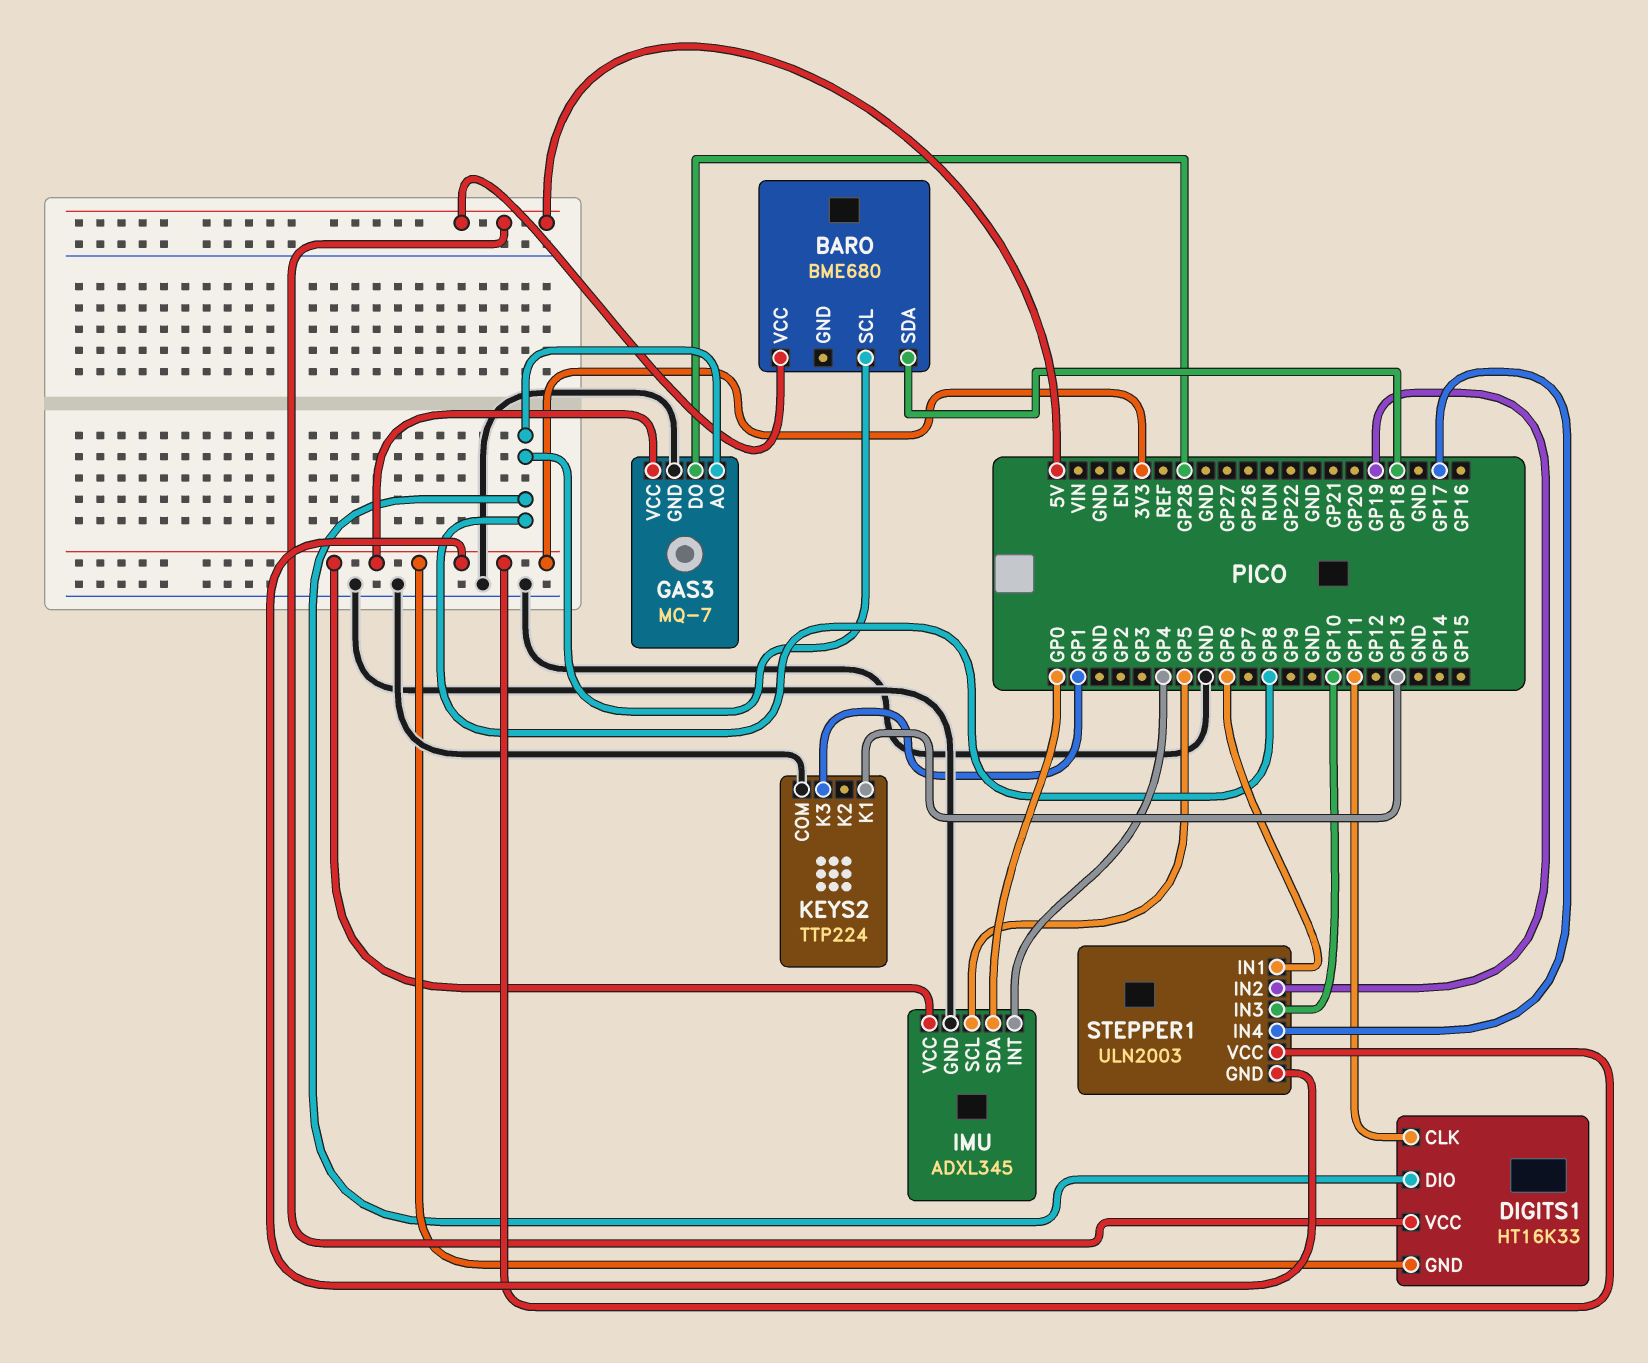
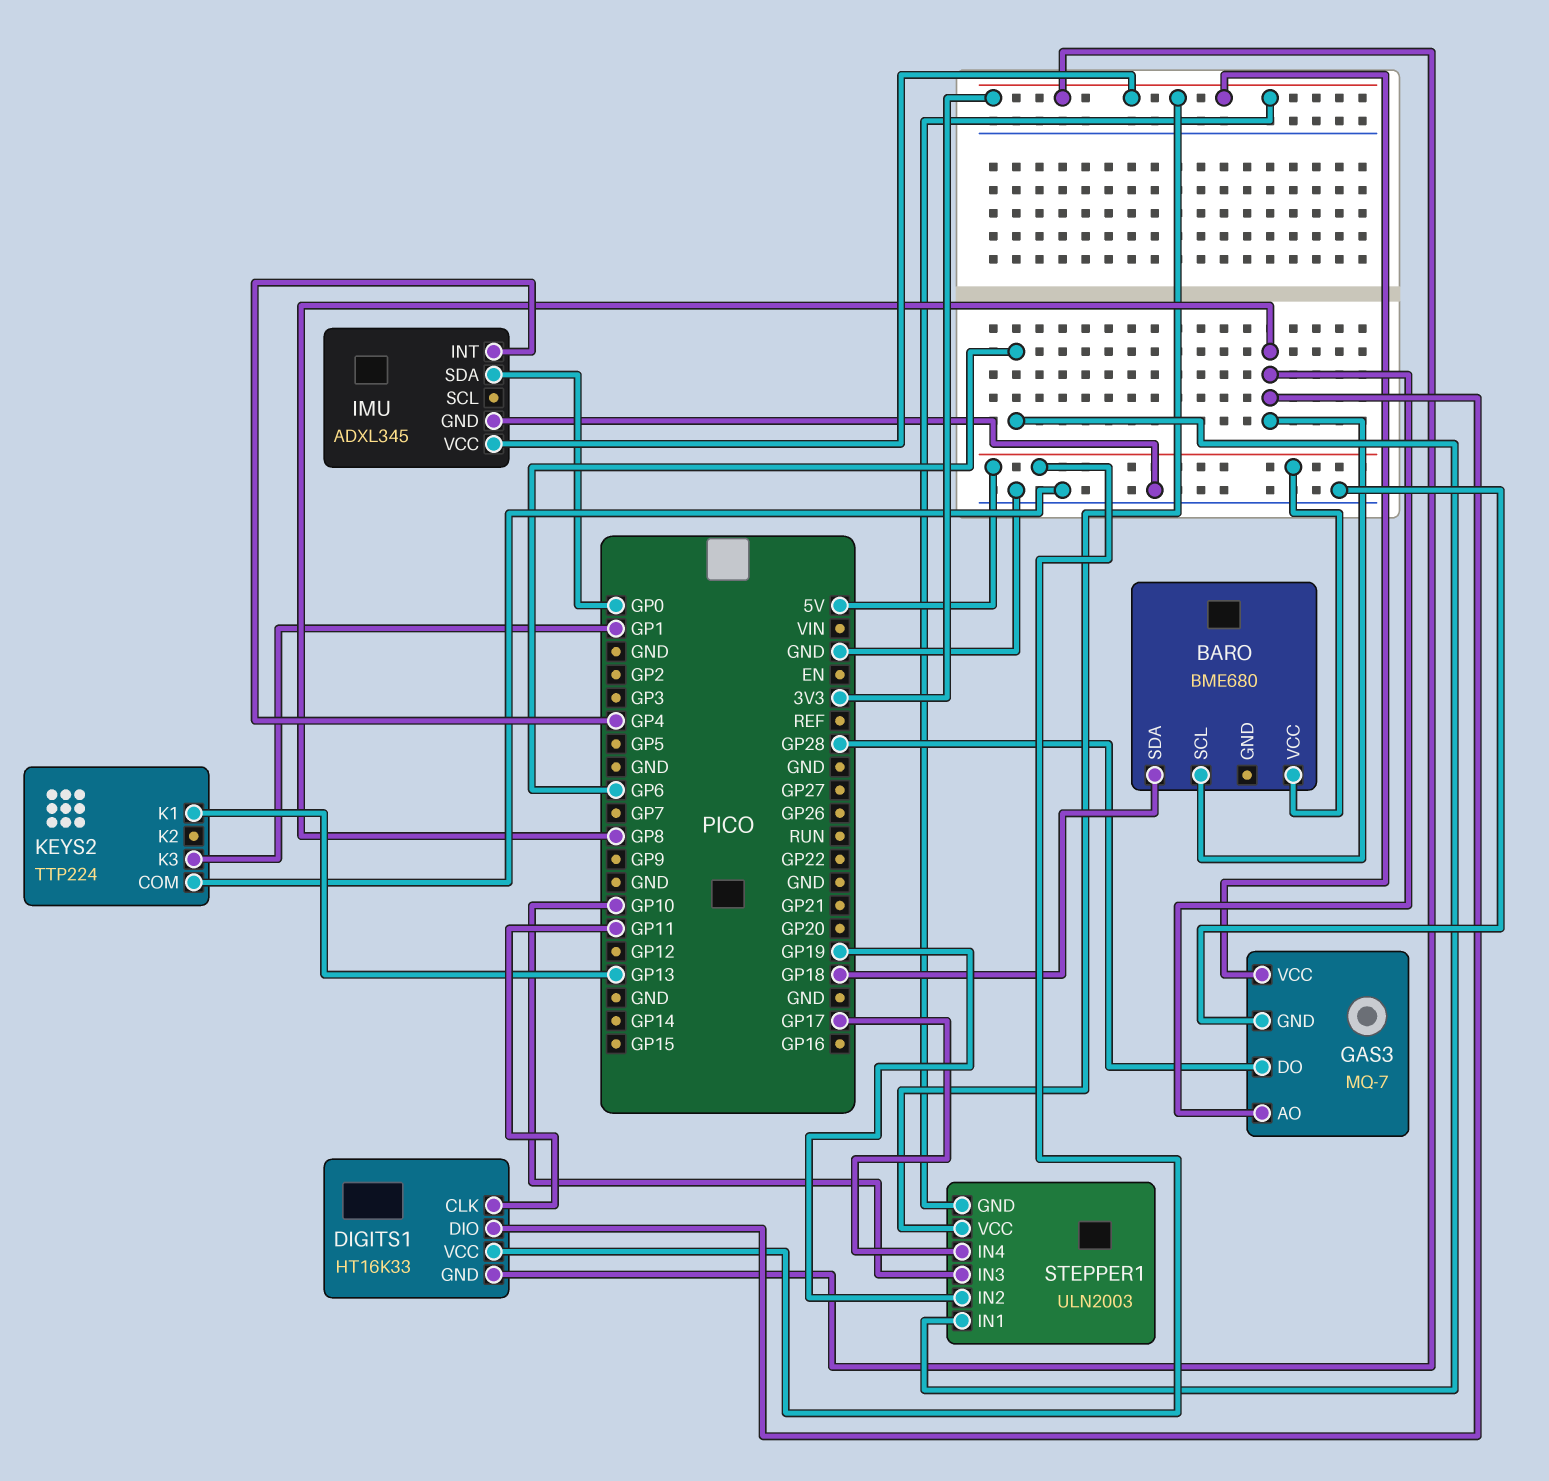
IMU pin SCL: GP5 -> none

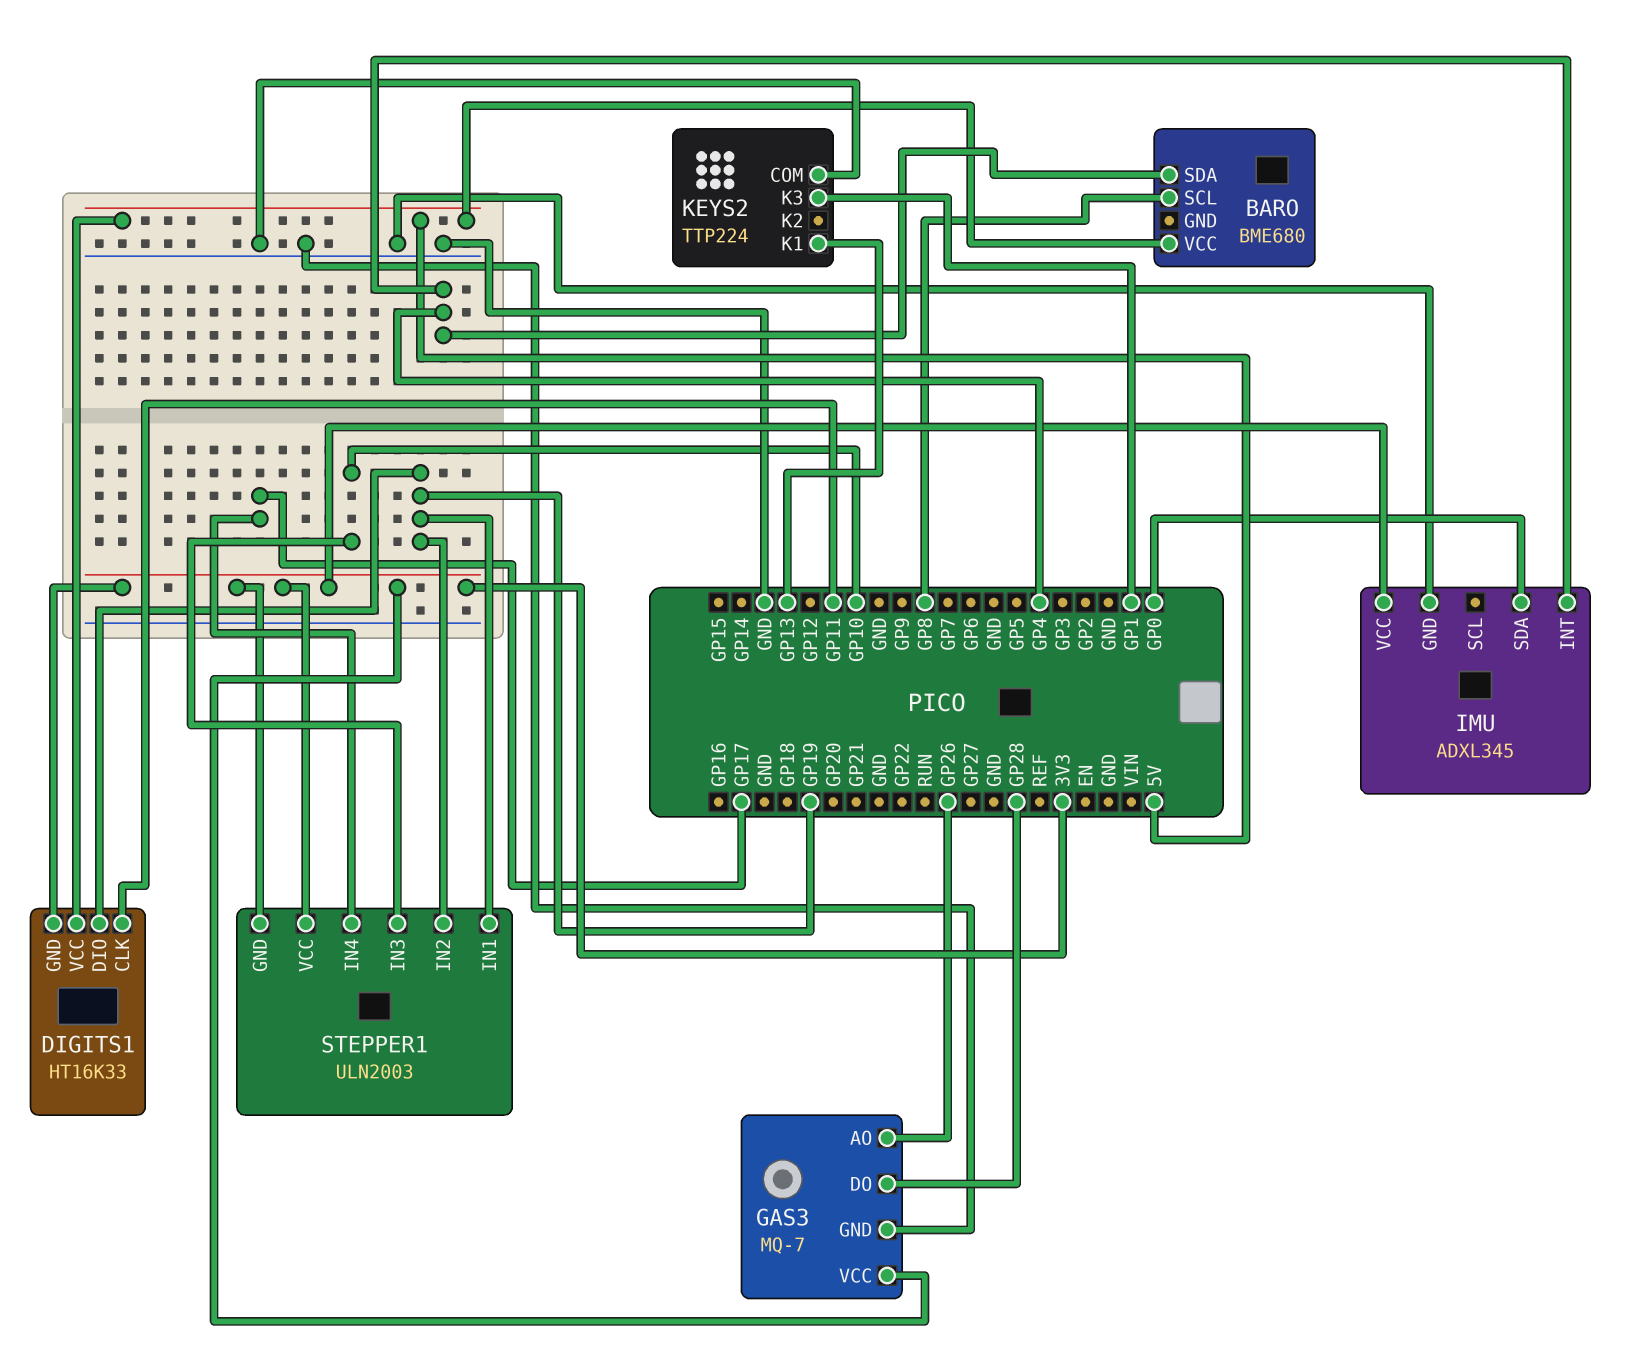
BARO pin SDA: GP18 -> GP4
DIGITS1 pin DIO: GP8 -> GP19
GAS3 pin AO: GP8 -> GP26
STEPPER1 pin IN1: GP6 -> GP19

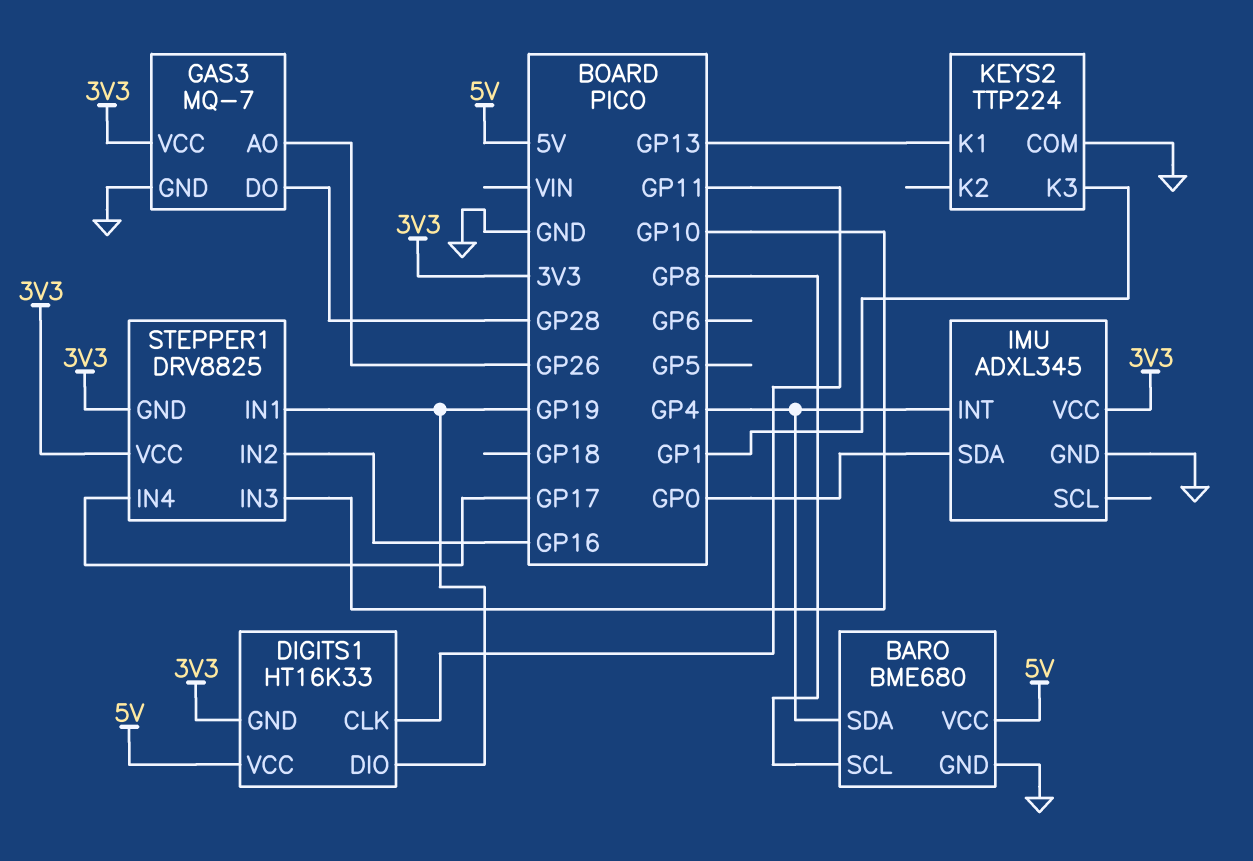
BARO pin GND: none -> GND
STEPPER1: ULN2003 -> DRV8825
STEPPER1 pin IN2: GP19 -> GP16

